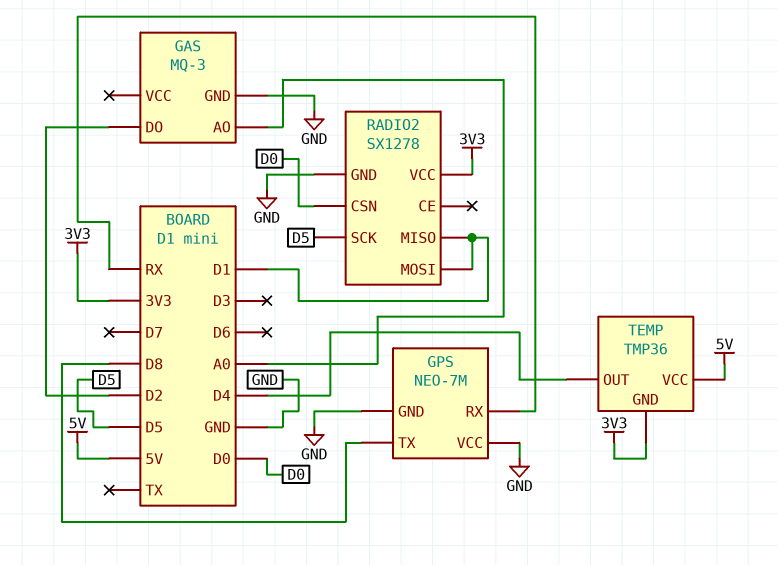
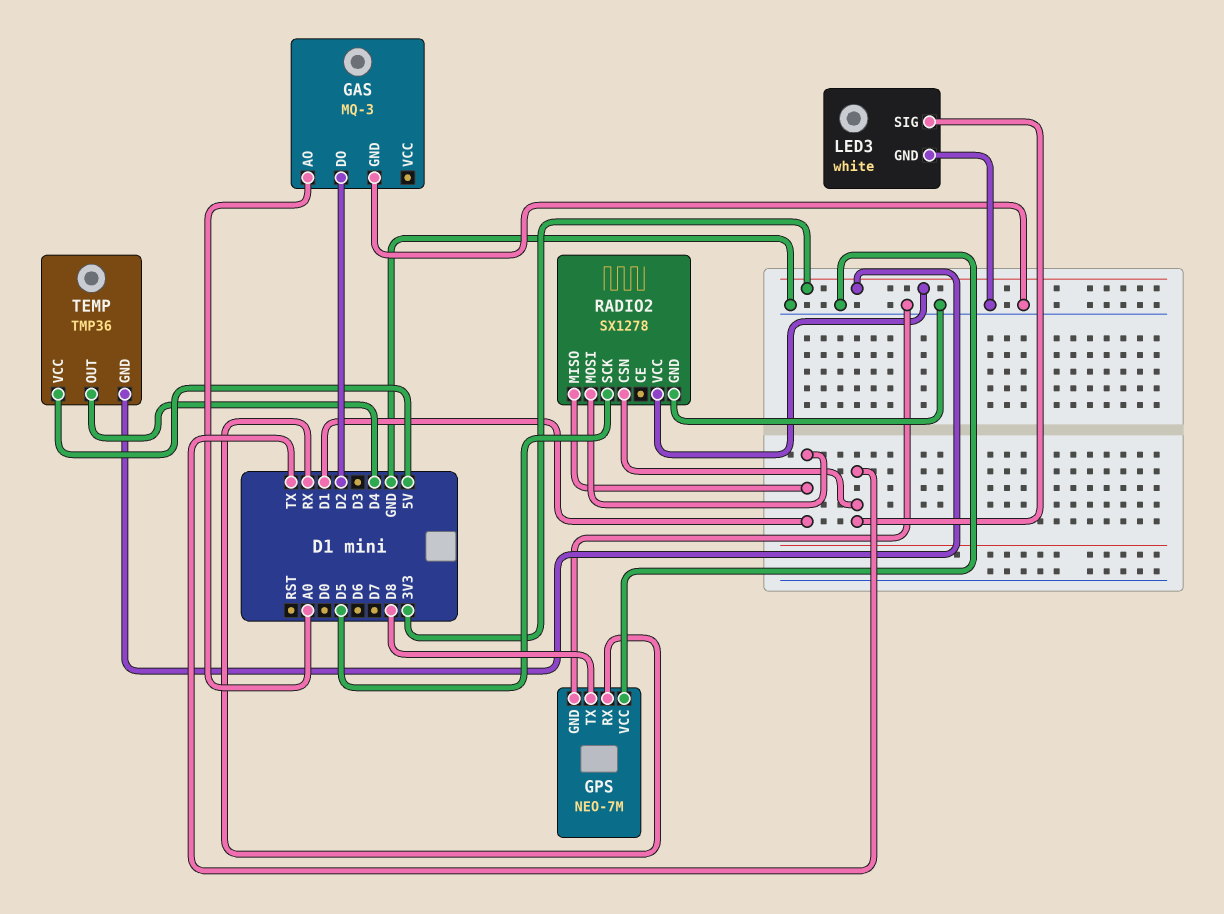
LED3: none -> white
LED3 pin GND: none -> GND
LED3 pin SIG: none -> TX
RADIO2 pin CSN: D0 -> TX

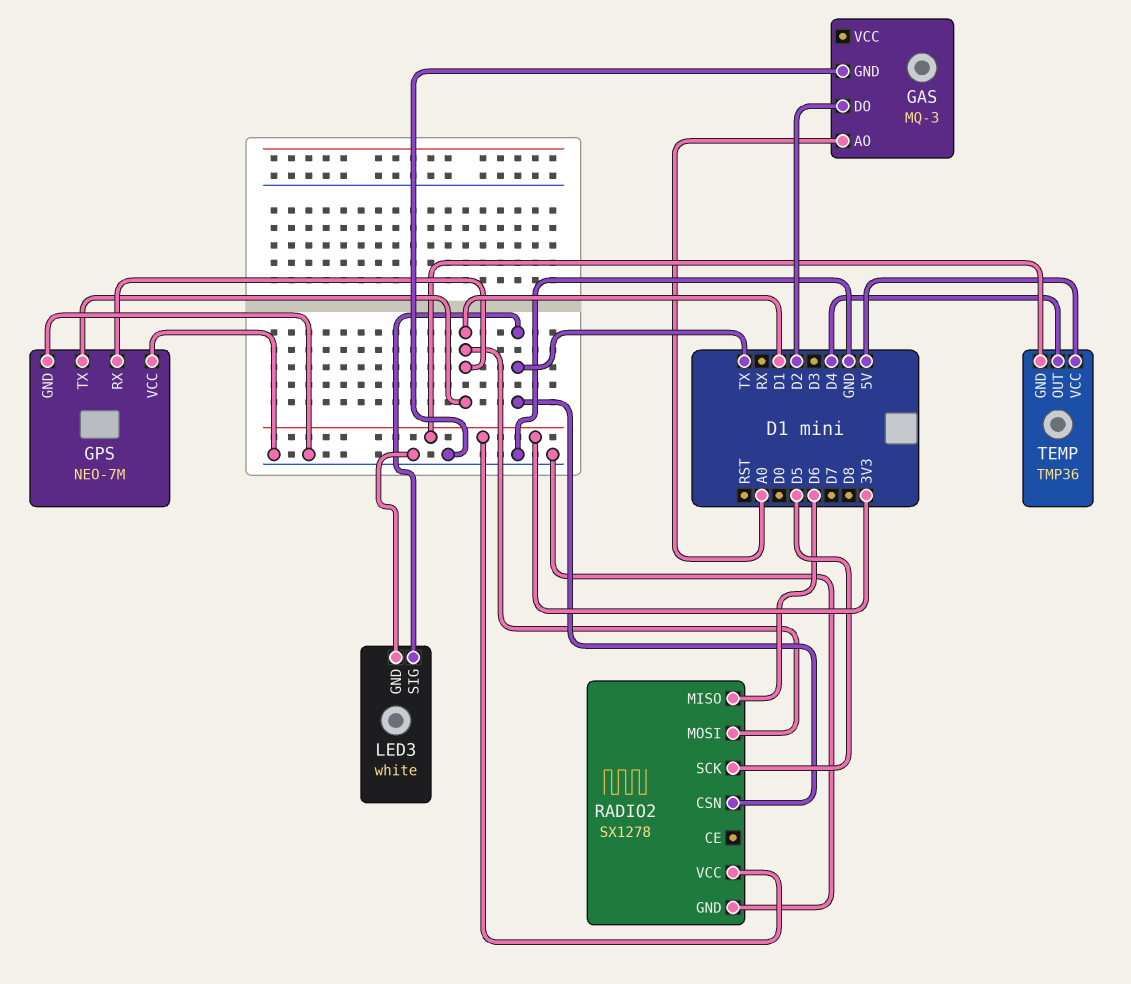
GPS pin RX: RX -> D1
GPS pin TX: D8 -> D1
RADIO2 pin MISO: D1 -> D6

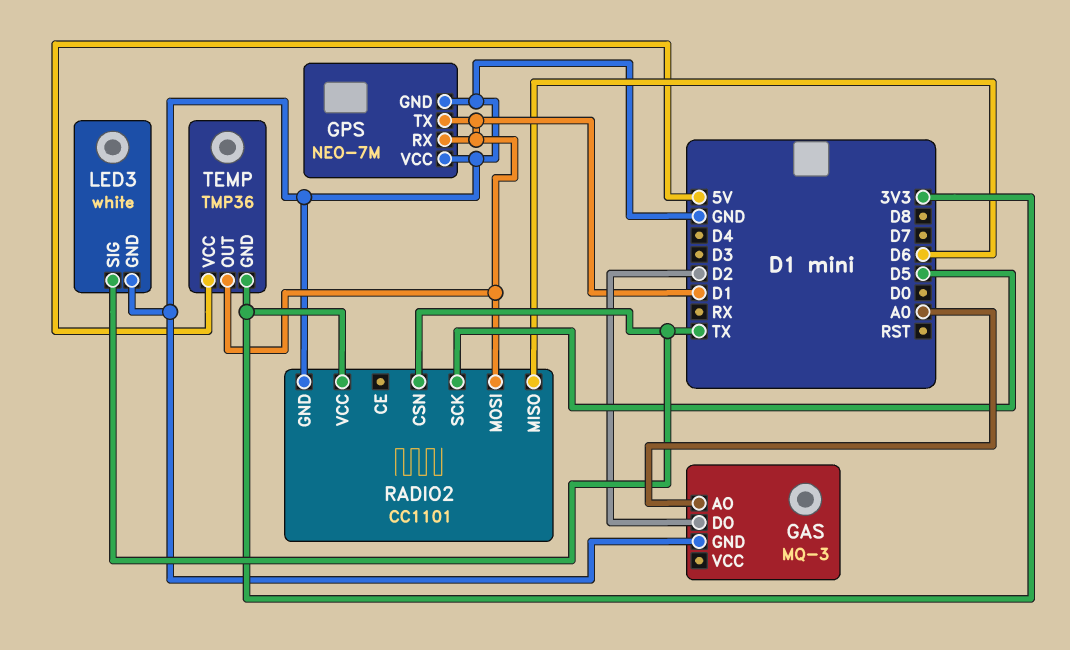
RADIO2: SX1278 -> CC1101
TEMP pin OUT: D4 -> D1

